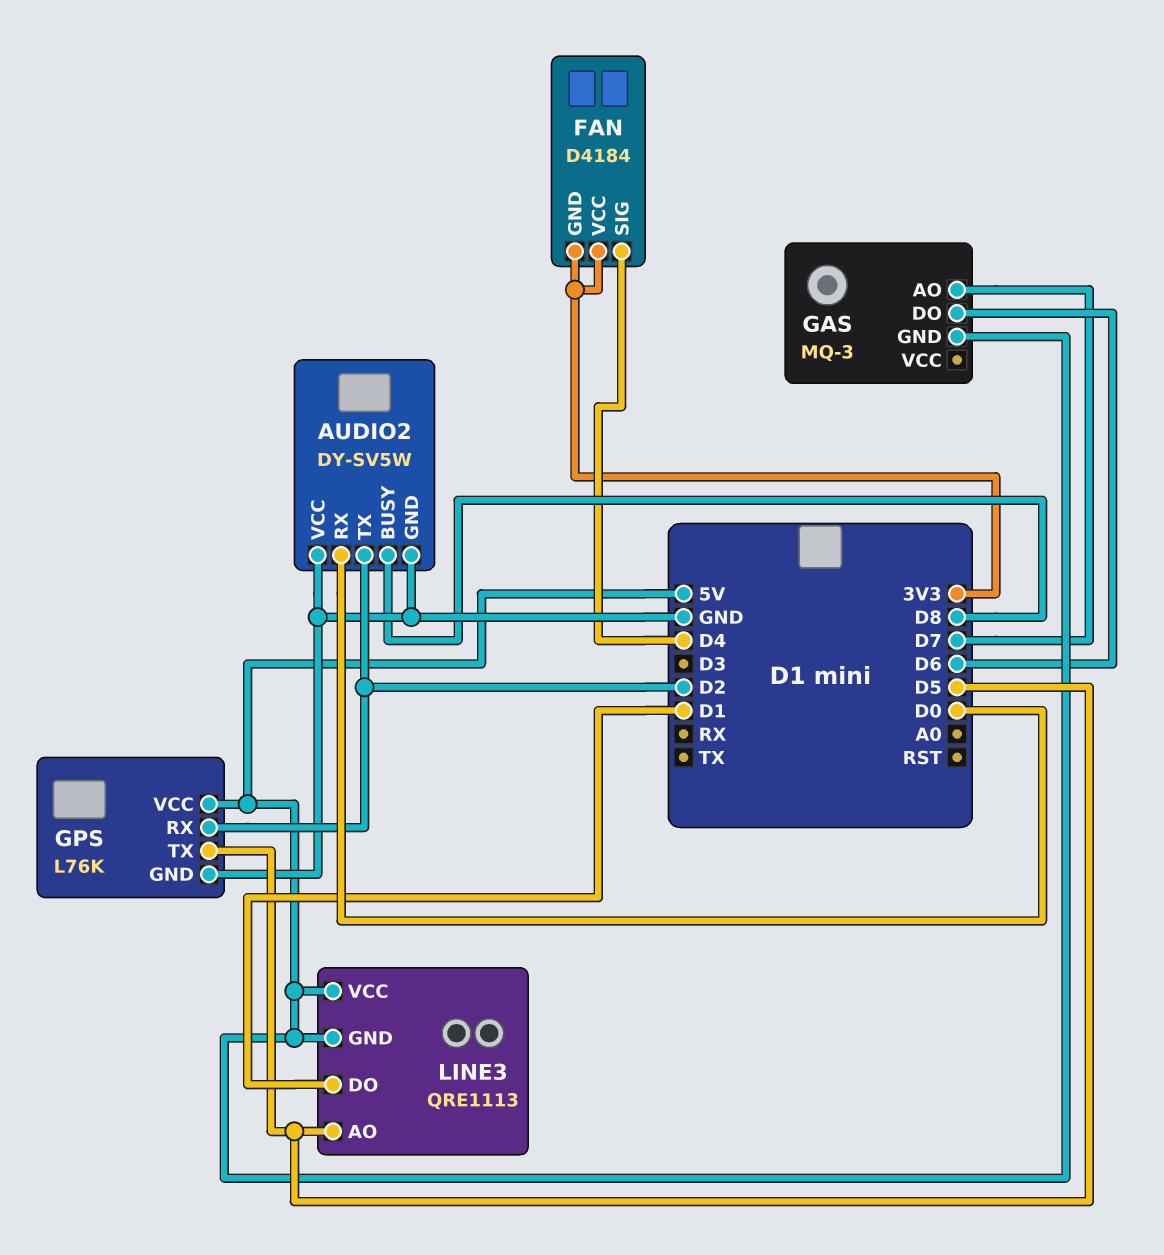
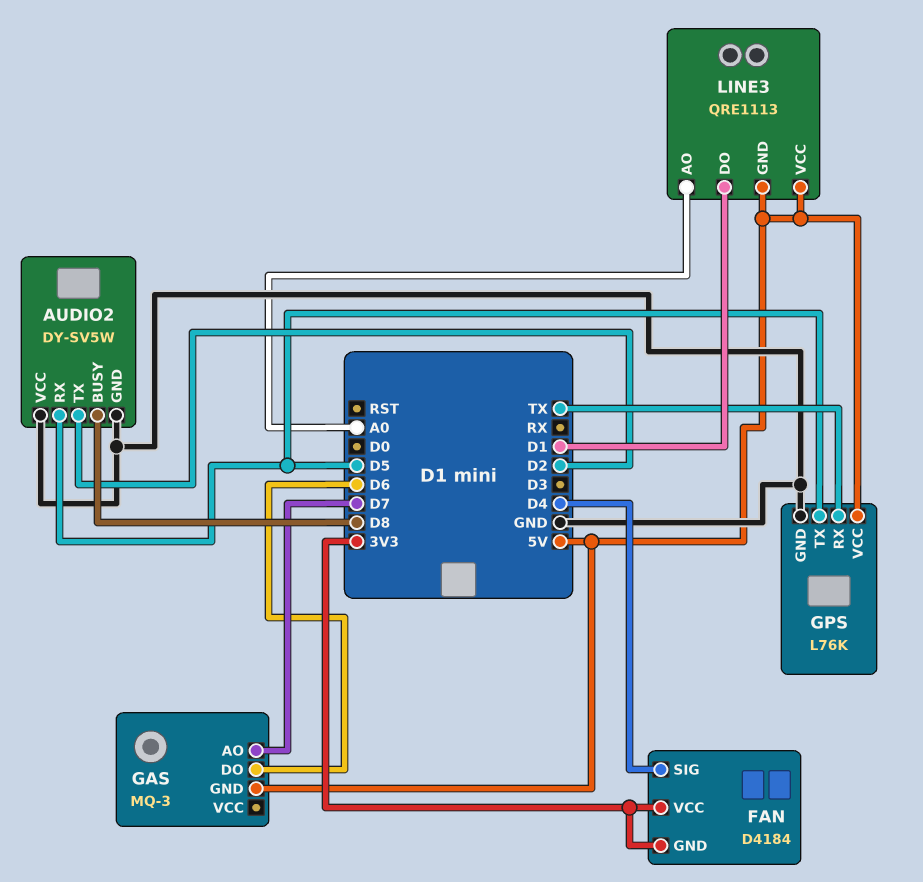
AUDIO2 pin RX: D0 -> D5
GPS pin RX: D2 -> TX
LINE3 pin AO: D5 -> A0

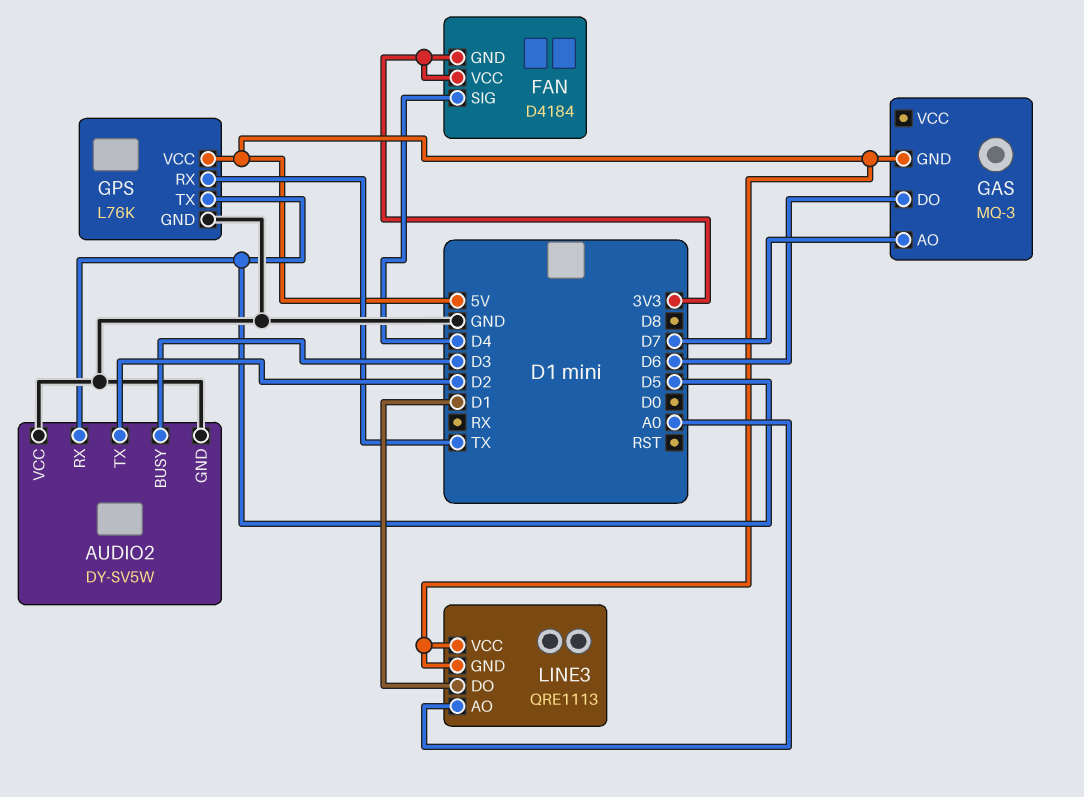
AUDIO2 pin BUSY: D8 -> D3

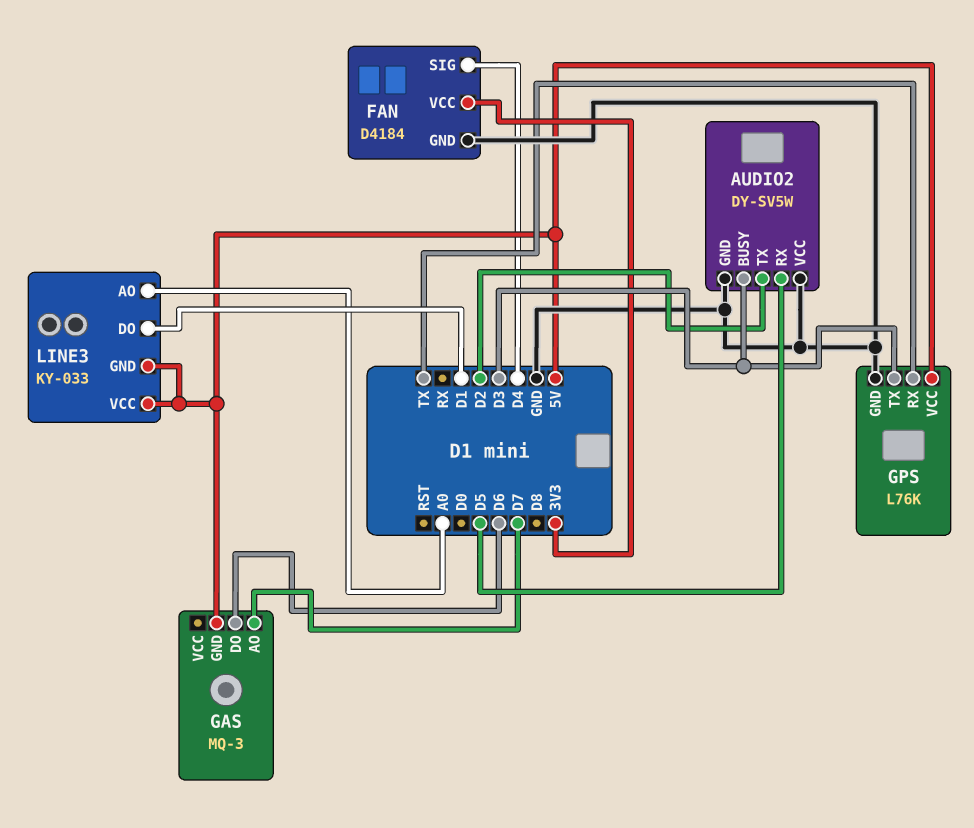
FAN pin GND: 3V3 -> GND
GPS pin TX: D5 -> D3
LINE3: QRE1113 -> KY-033

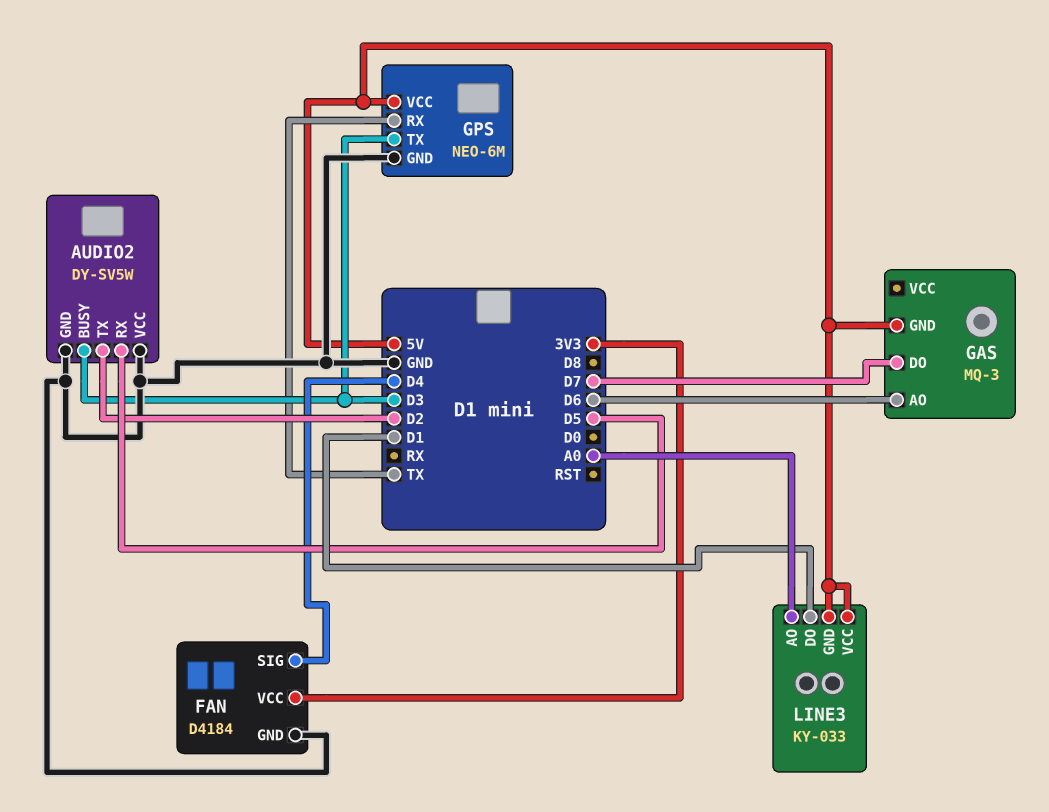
GAS pin AO: D7 -> D6
GAS pin DO: D6 -> D7
GPS: L76K -> NEO-6M

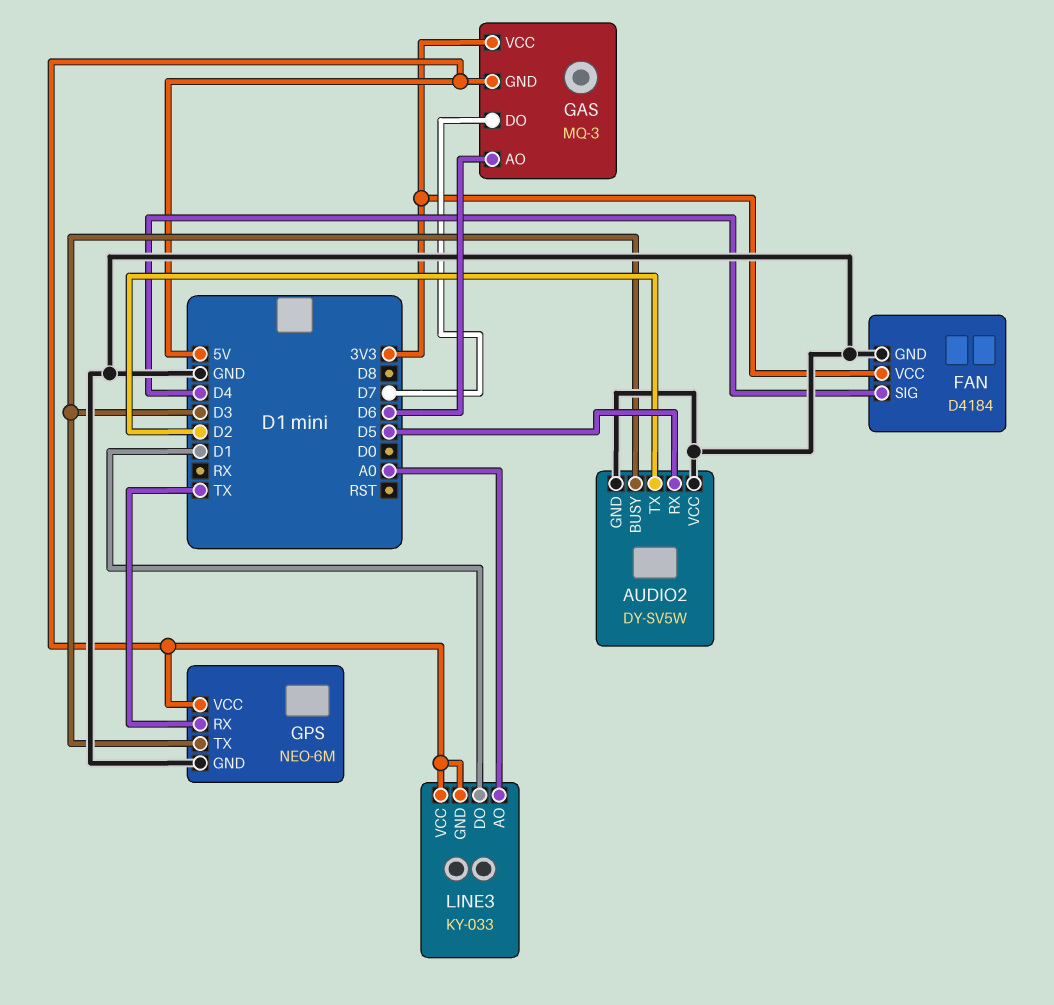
GAS pin VCC: none -> 3V3

